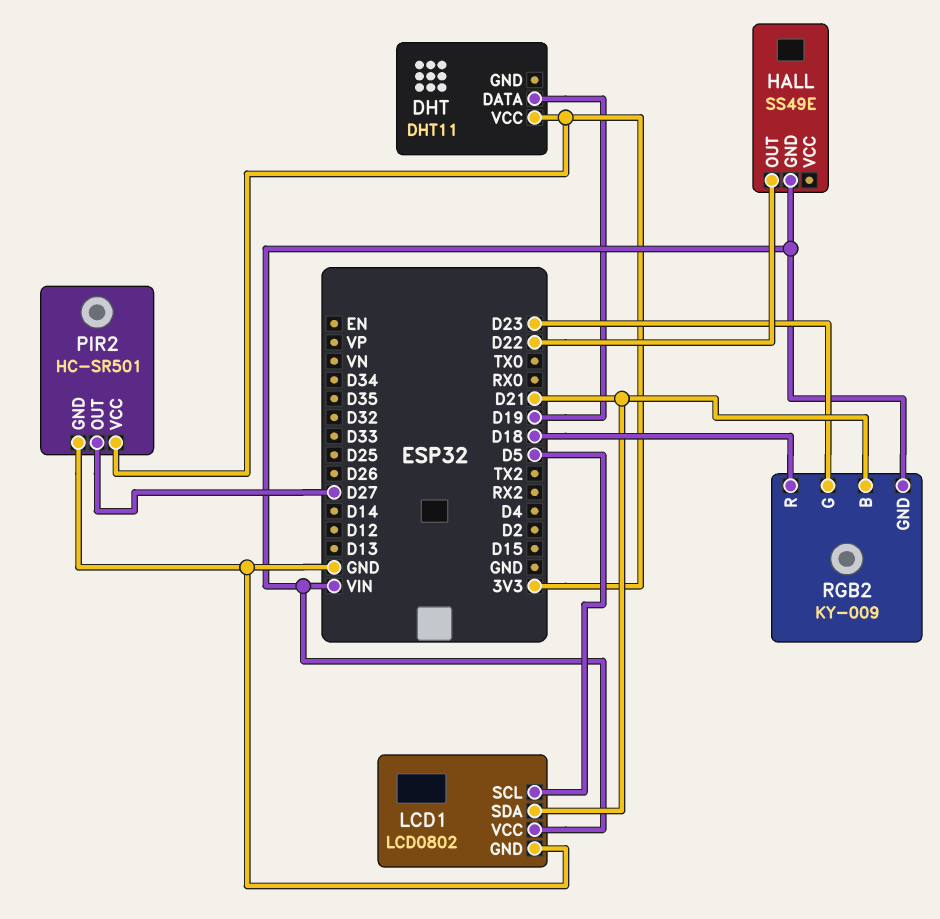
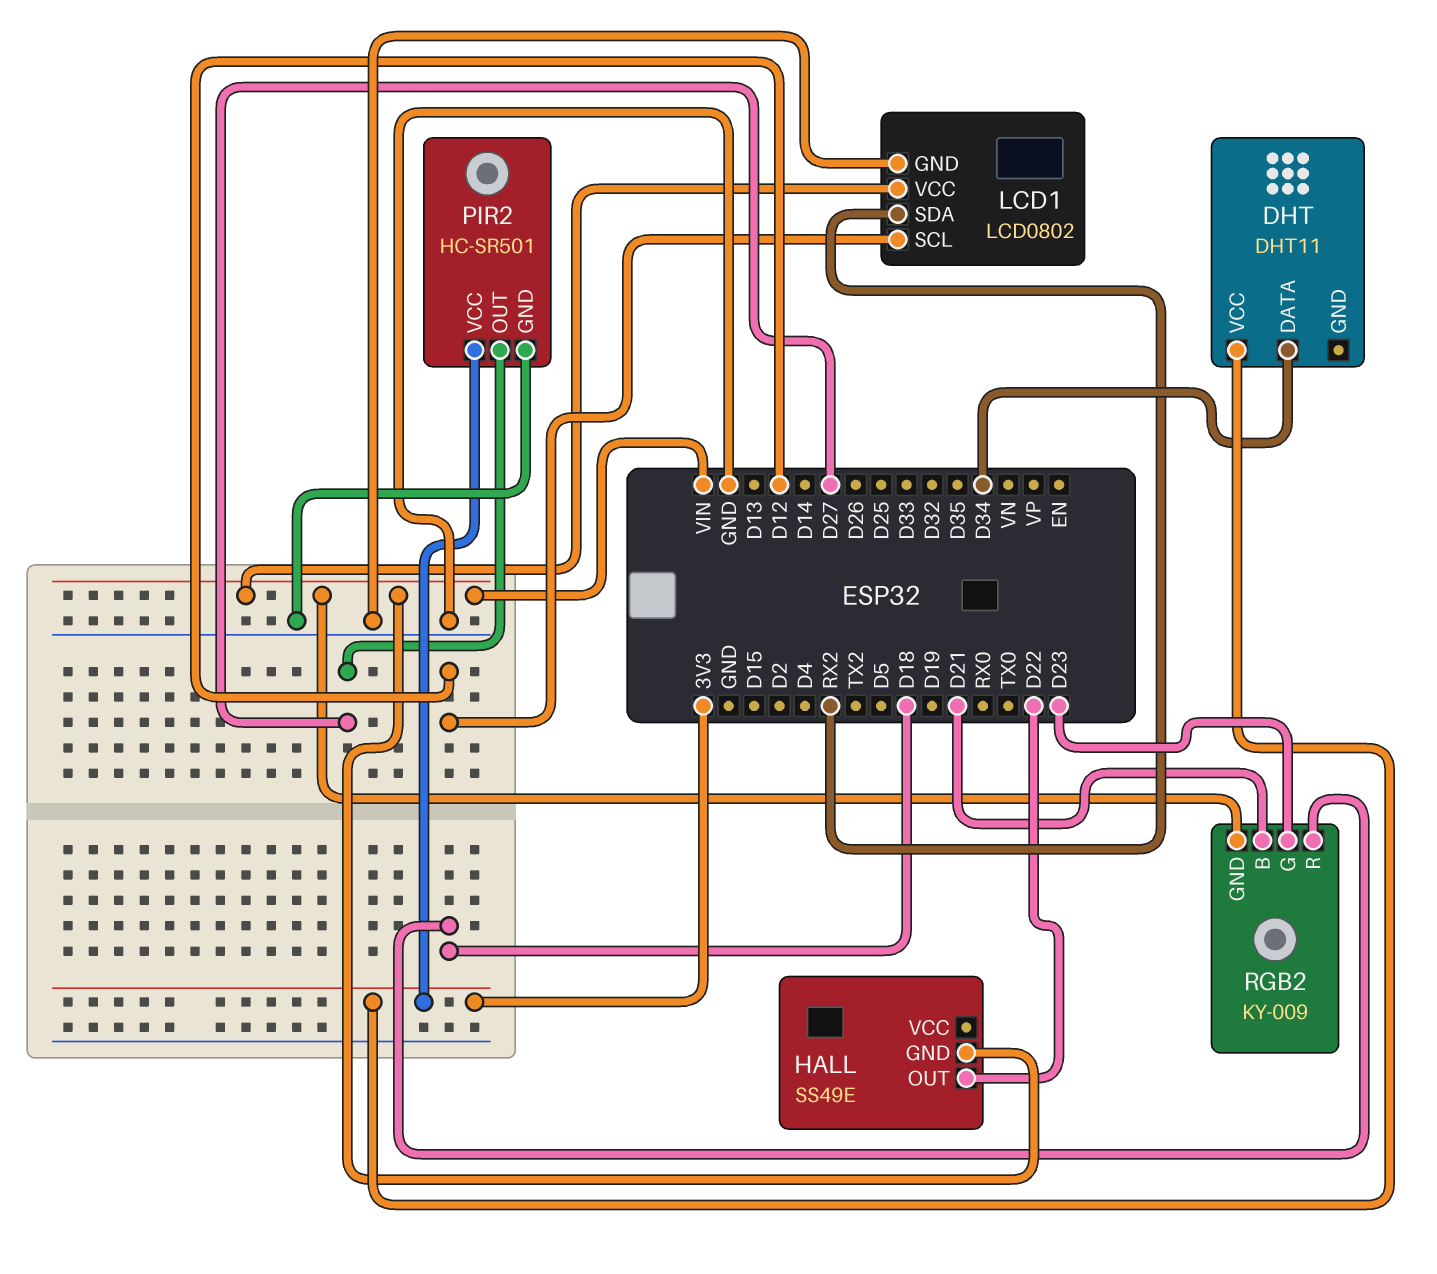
DHT pin DATA: D19 -> D34
LCD1 pin SCL: D5 -> D12
LCD1 pin SDA: D21 -> RX2

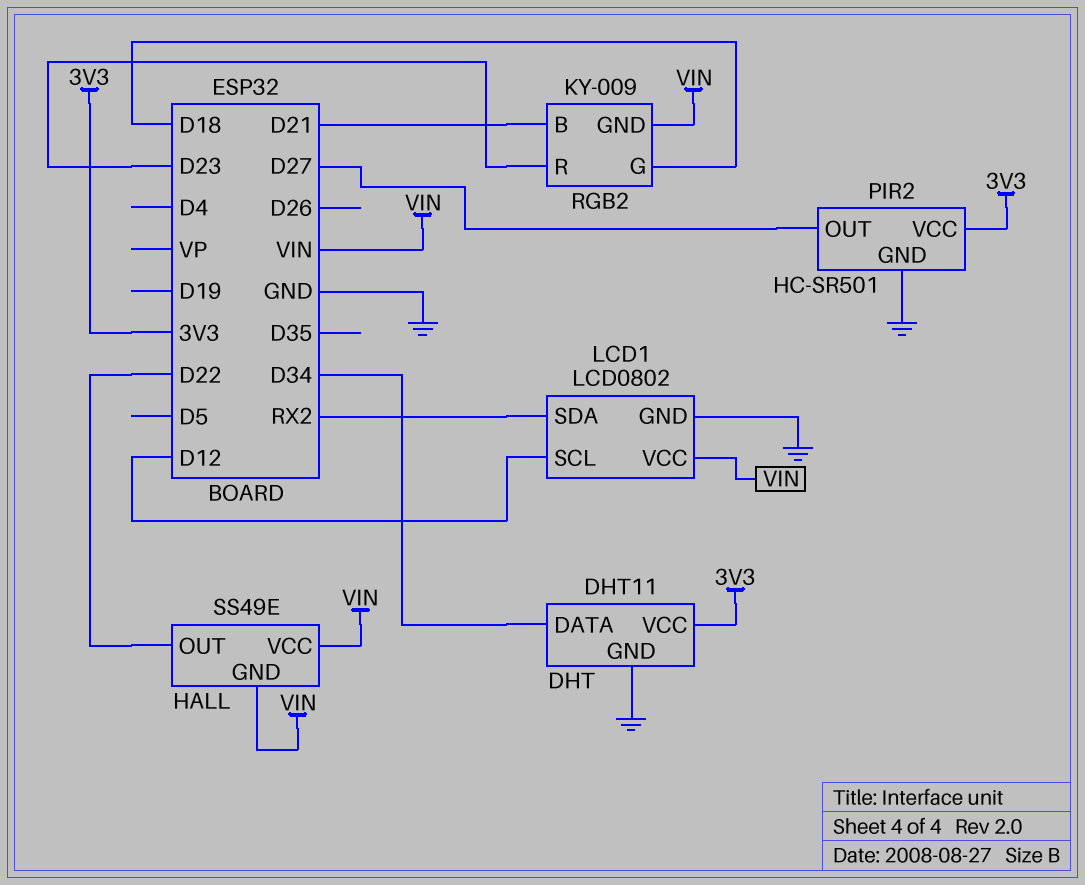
DHT pin GND: none -> GND
HALL pin VCC: none -> VIN
RGB2 pin G: D23 -> D18
RGB2 pin R: D18 -> D23

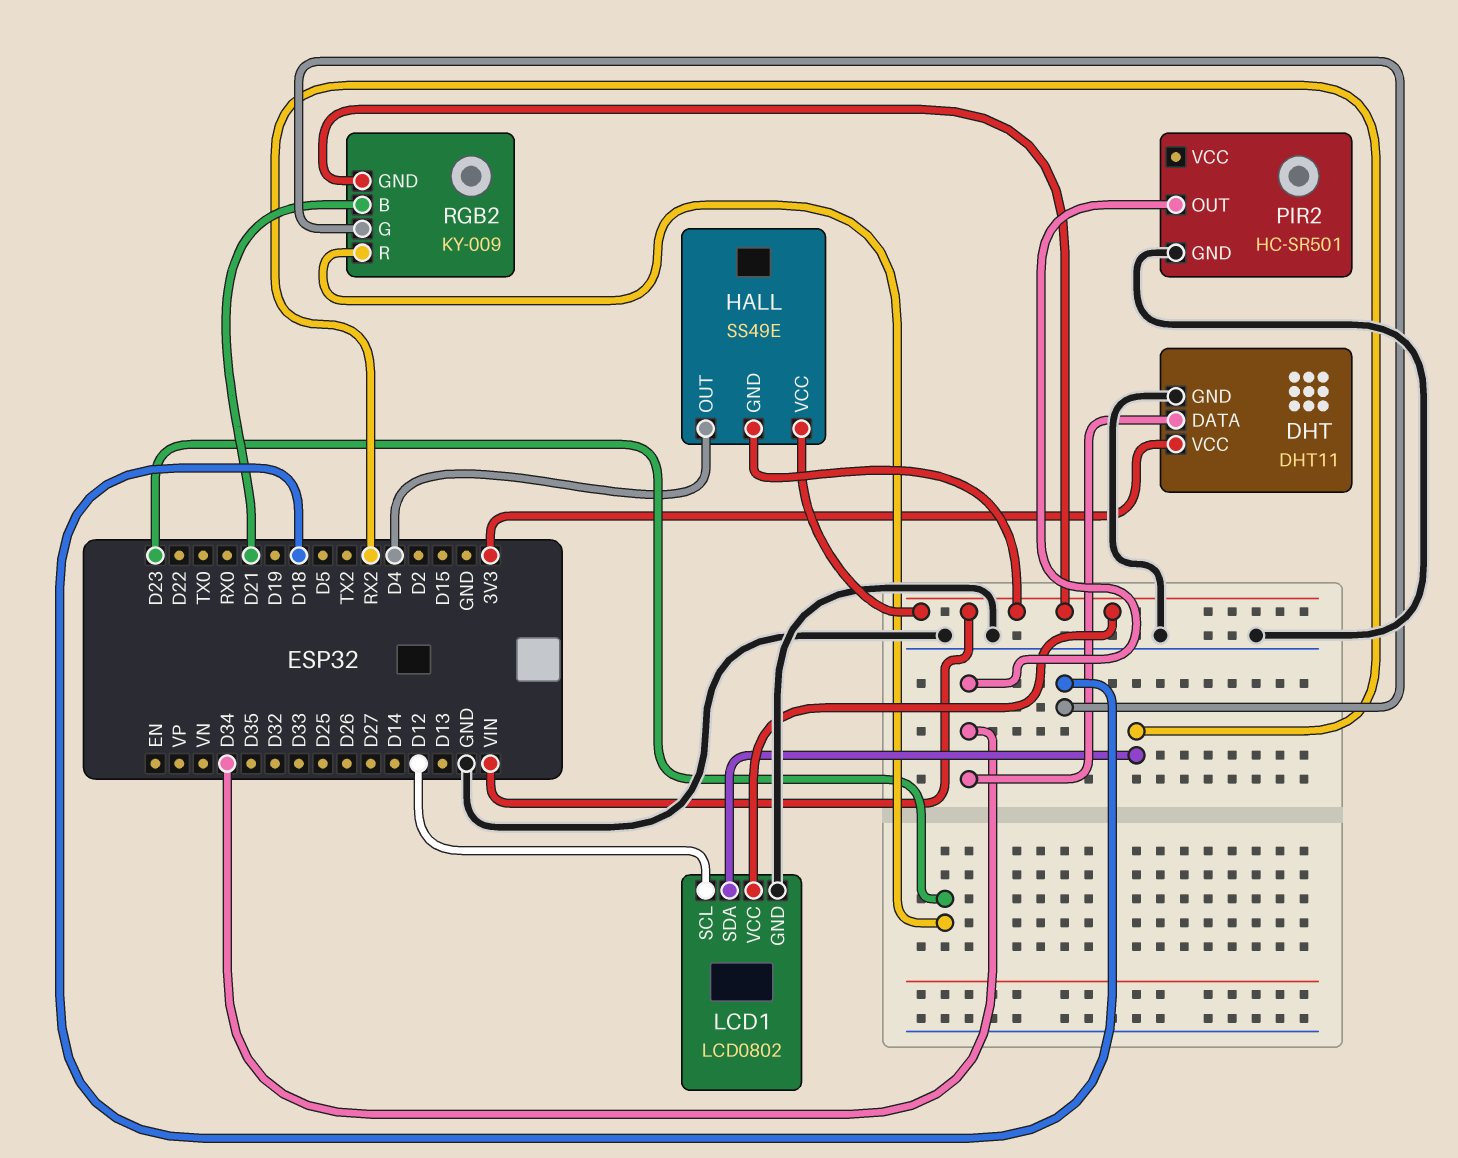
HALL pin OUT: D22 -> D4
PIR2 pin OUT: D27 -> D34
PIR2 pin VCC: 3V3 -> none

